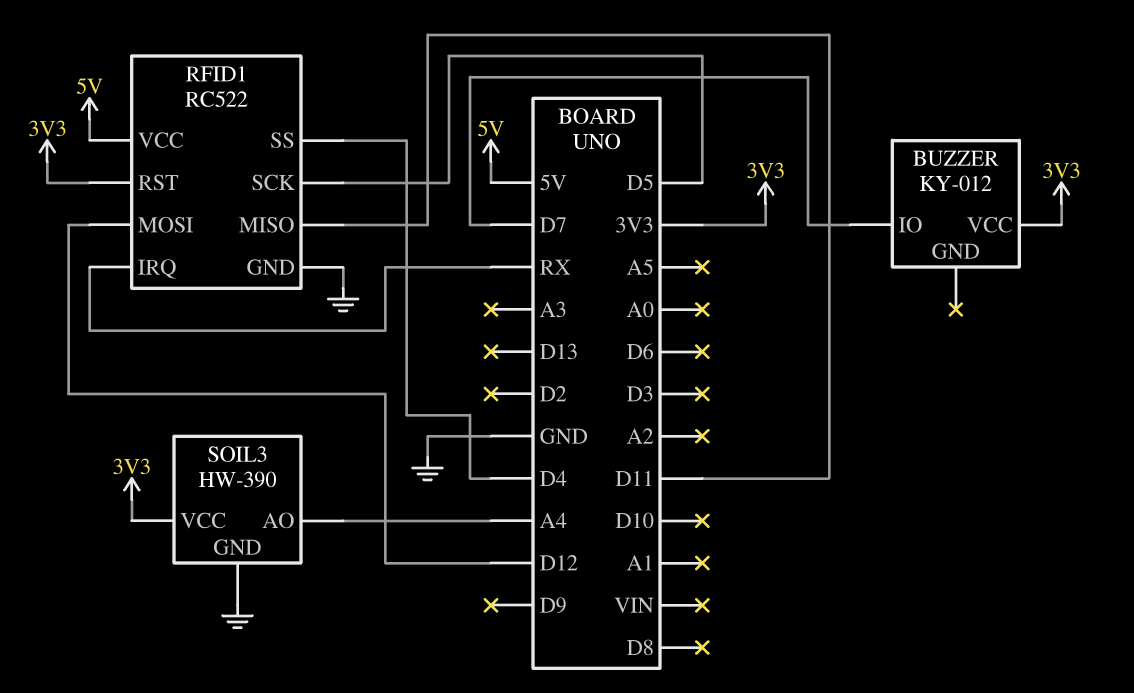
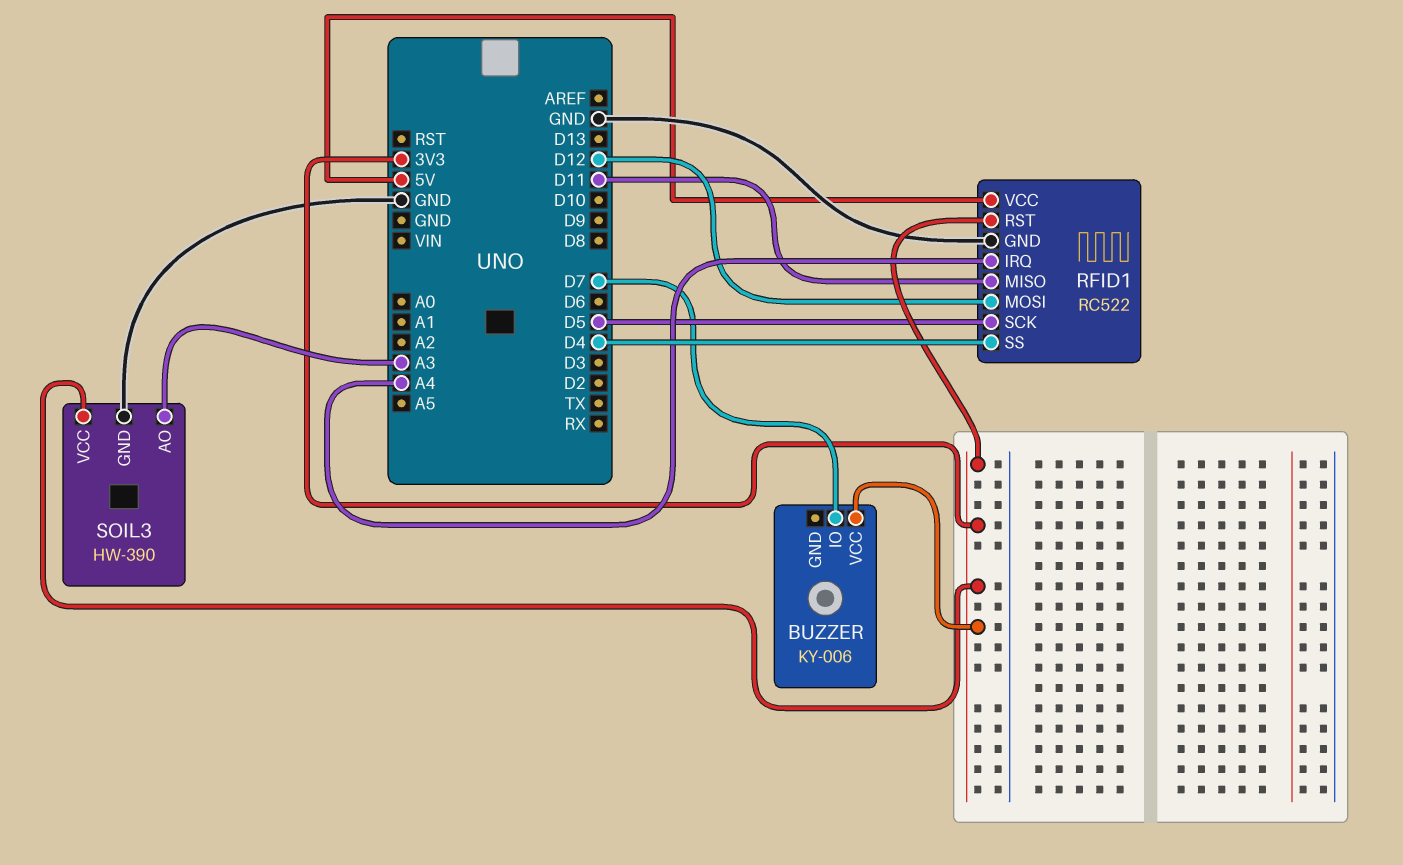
BUZZER: KY-012 -> KY-006
RFID1 pin IRQ: RX -> A4
SOIL3 pin AO: A4 -> A3

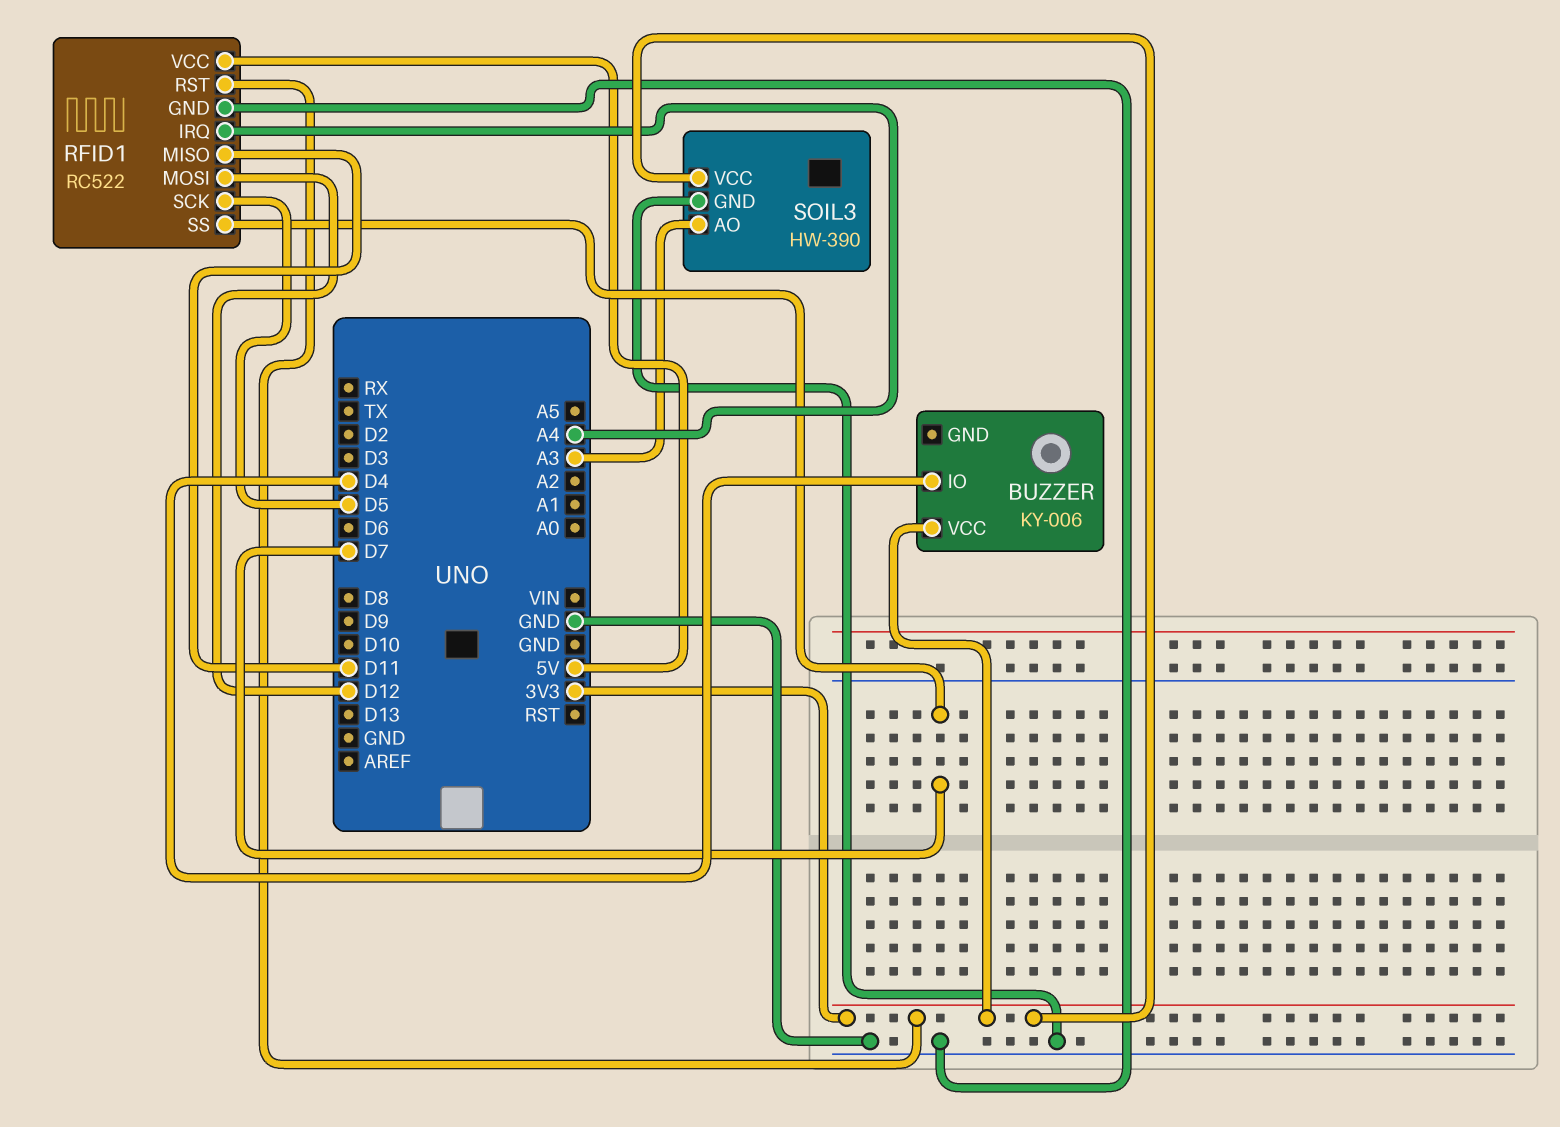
BUZZER pin IO: D7 -> D4
RFID1 pin SS: D4 -> D7

